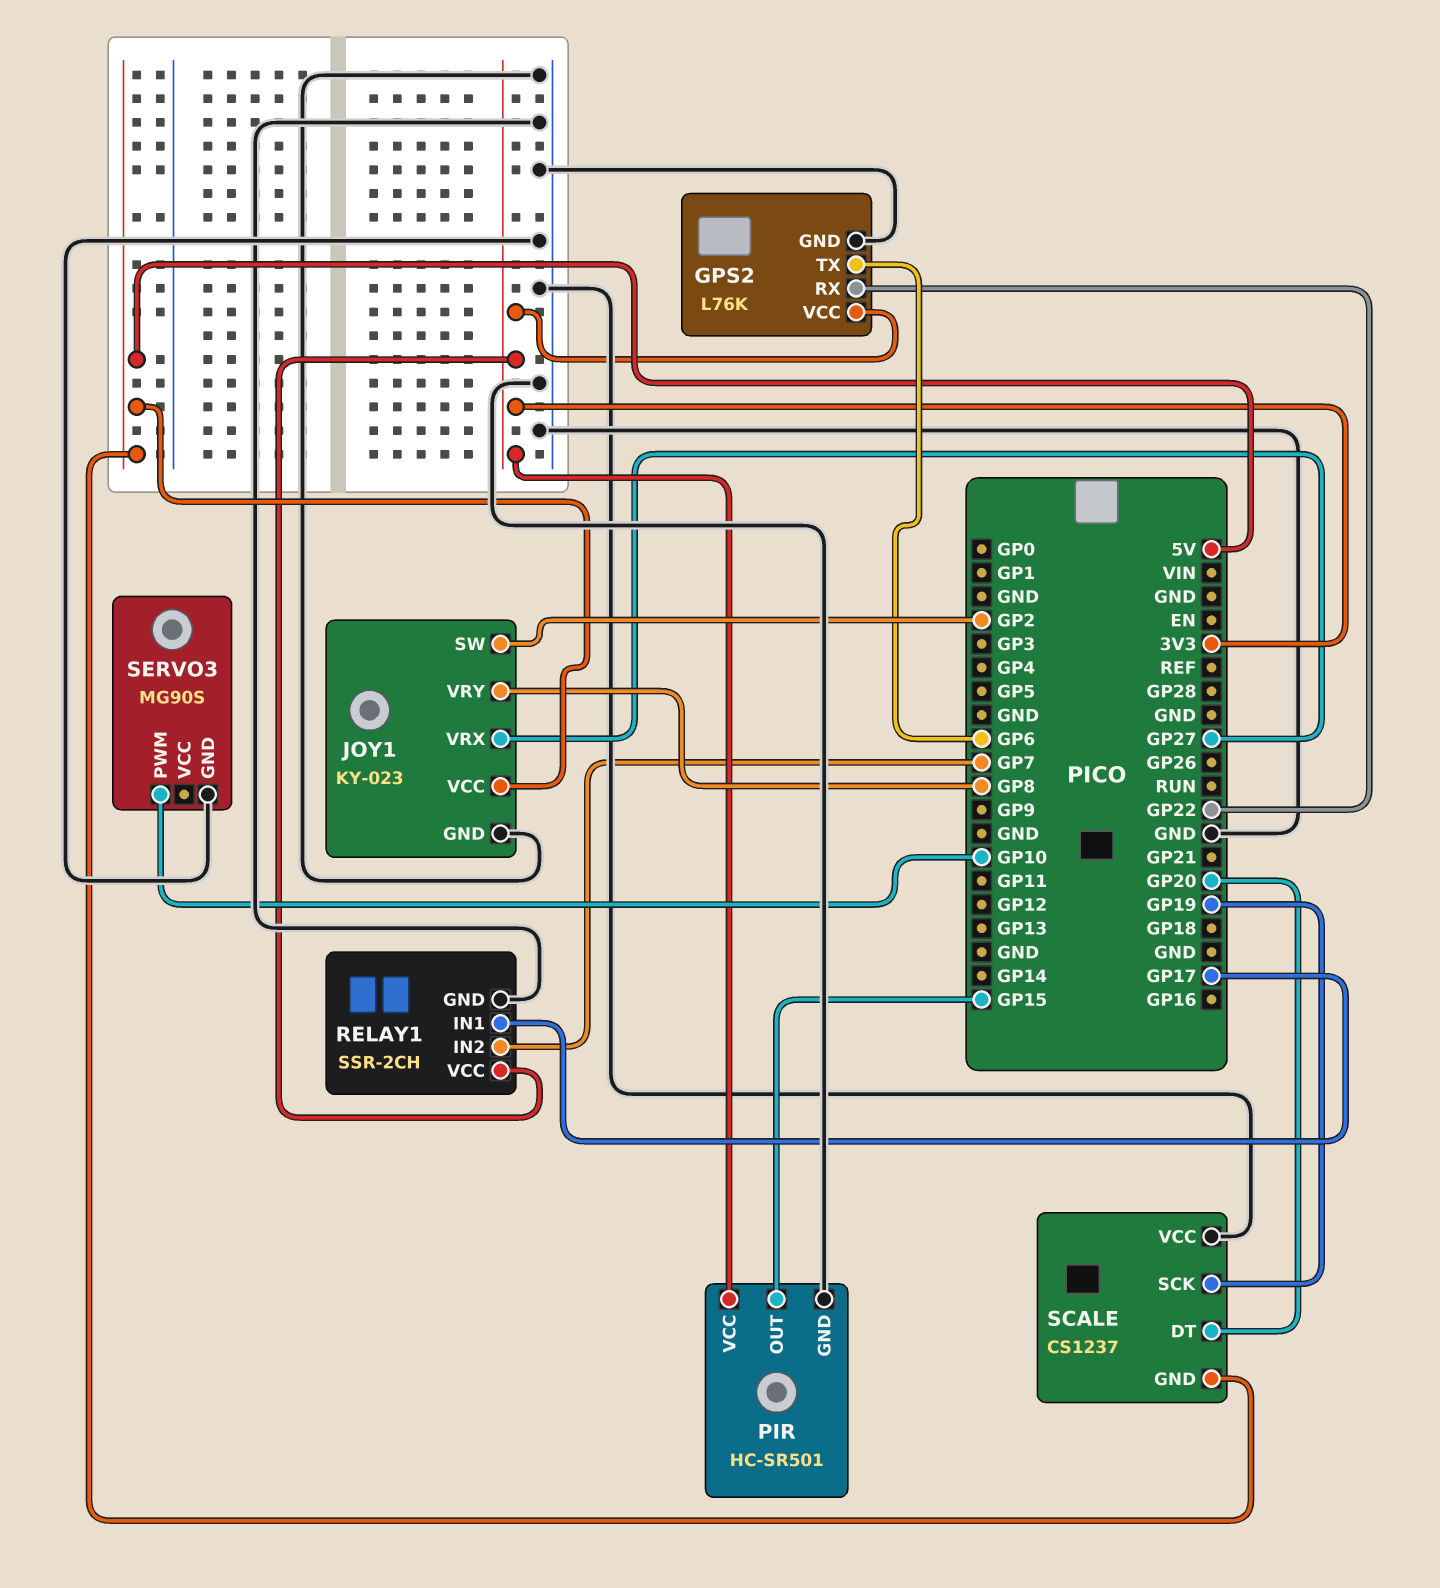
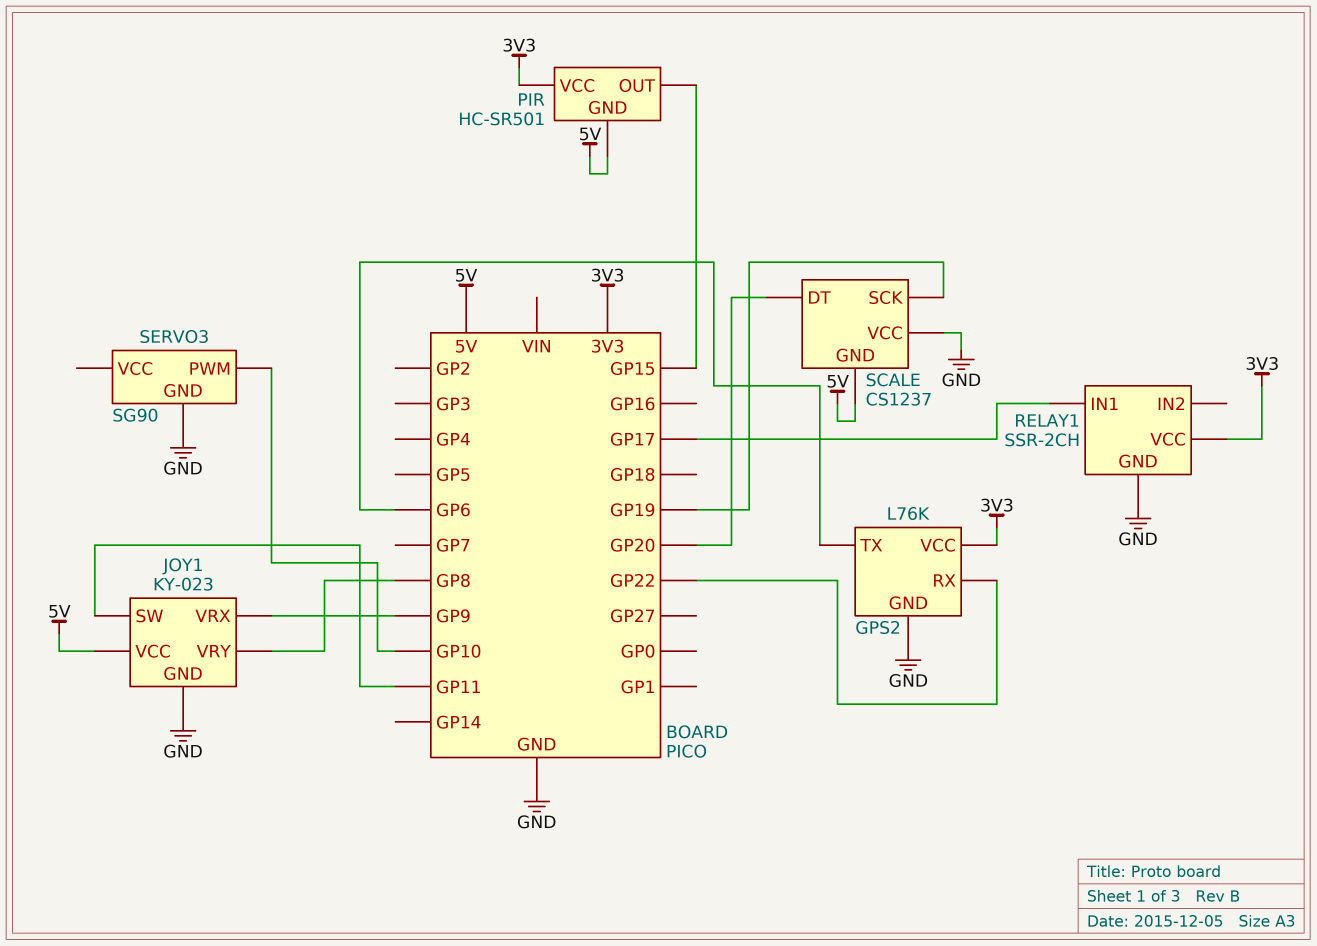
JOY1 pin SW: GP2 -> GP11
JOY1 pin VRX: GP27 -> GP9
PIR pin GND: GND -> 5V
RELAY1 pin IN2: GP7 -> none
SERVO3: MG90S -> SG90

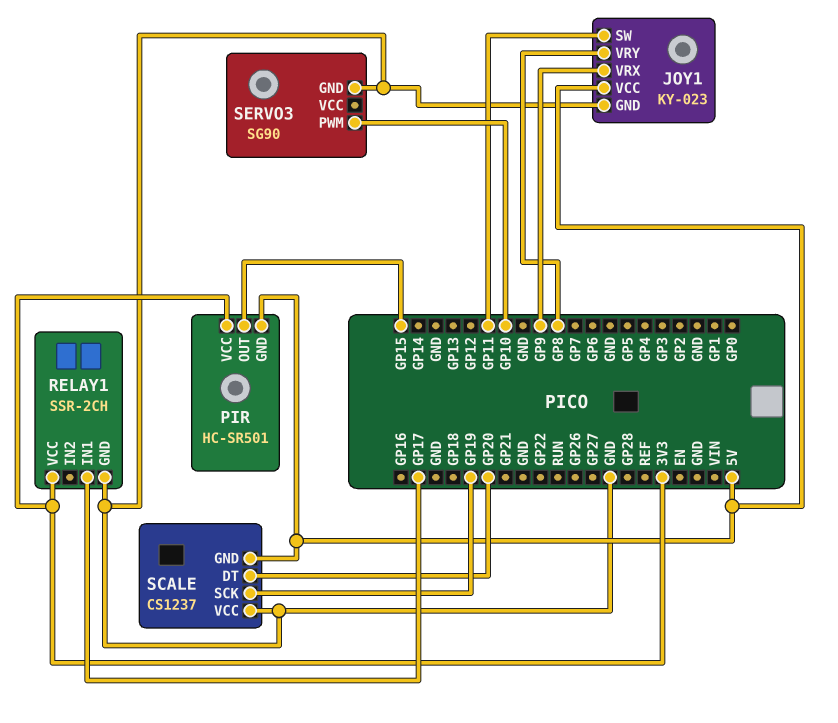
GPS2: L76K -> none
GPS2 pin GND: GND -> none
GPS2 pin RX: GP22 -> none
GPS2 pin TX: GP6 -> none
GPS2 pin VCC: 3V3 -> none

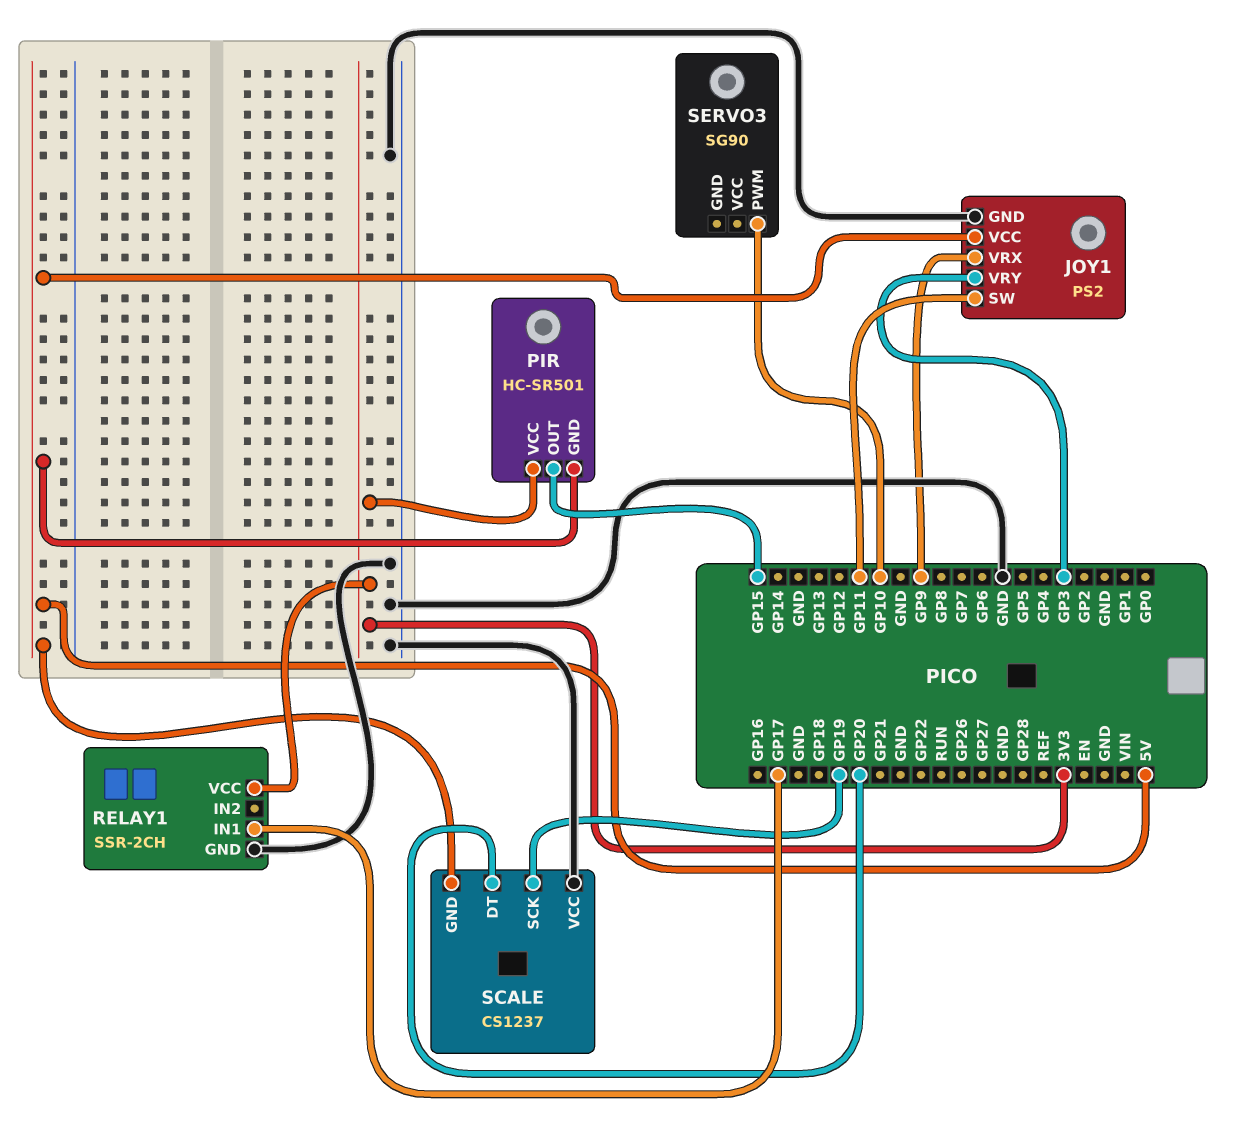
JOY1: KY-023 -> PS2
JOY1 pin VRY: GP8 -> GP3
SERVO3 pin GND: GND -> none

